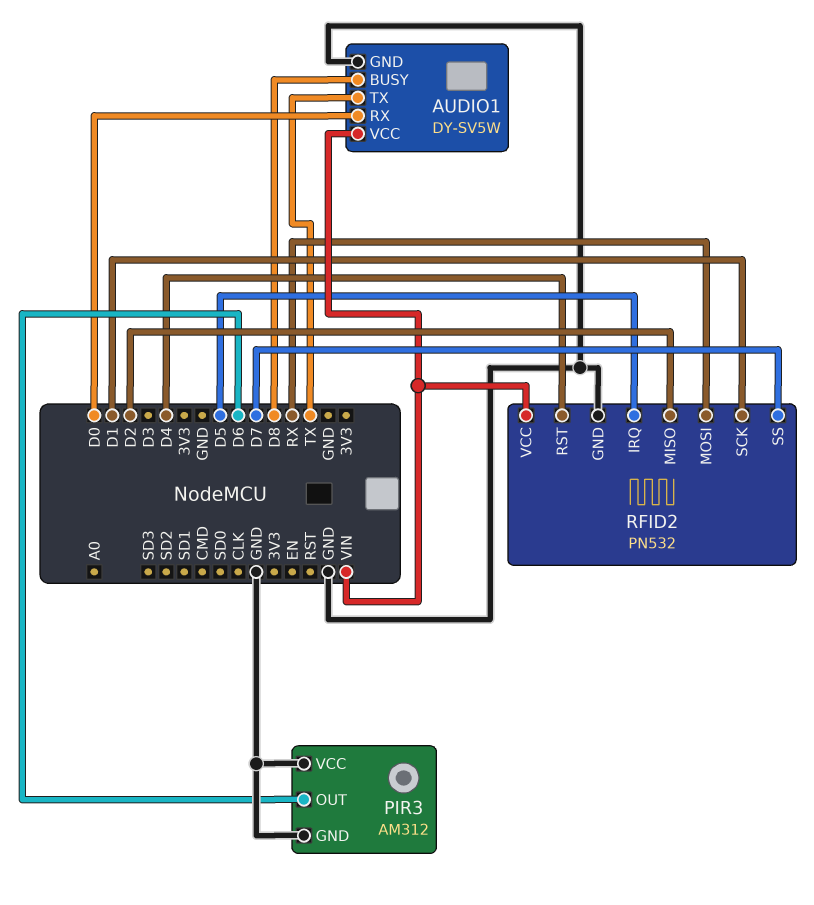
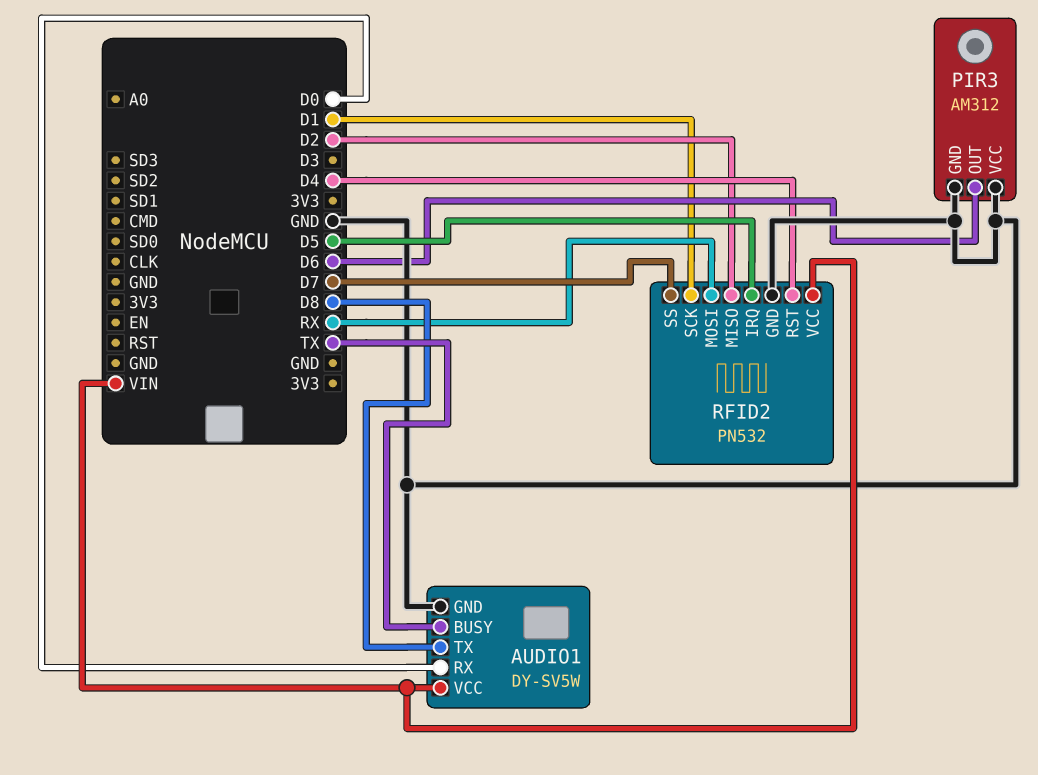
AUDIO1 pin BUSY: D8 -> TX
AUDIO1 pin TX: TX -> D8

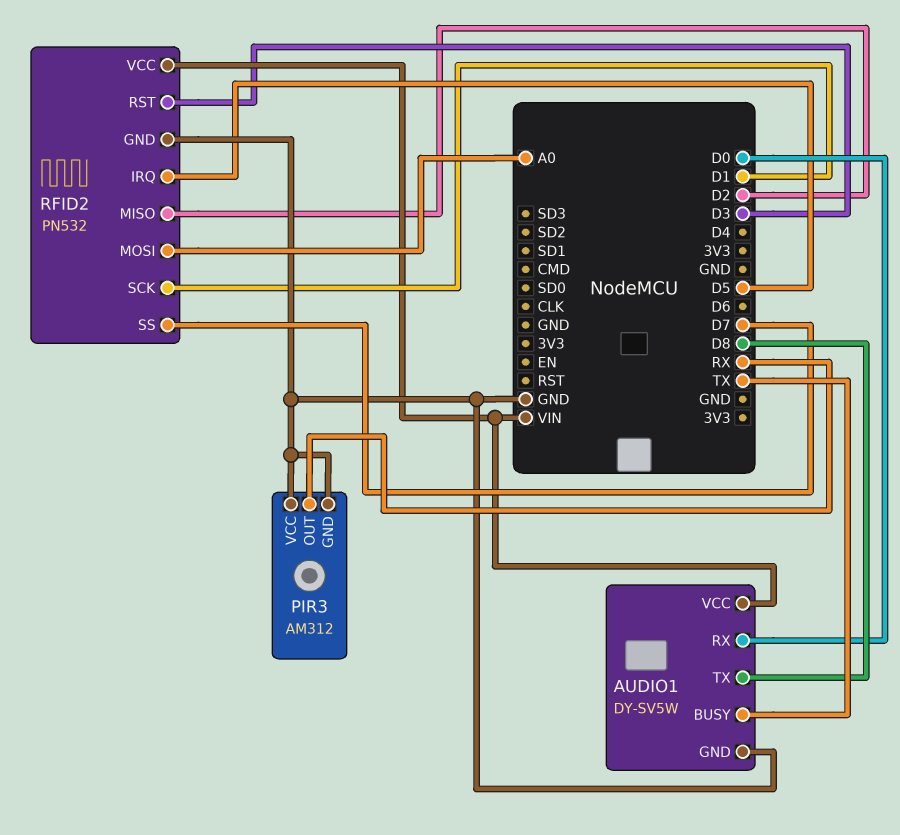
PIR3 pin OUT: D6 -> RX
RFID2 pin MOSI: RX -> A0
RFID2 pin RST: D4 -> D3

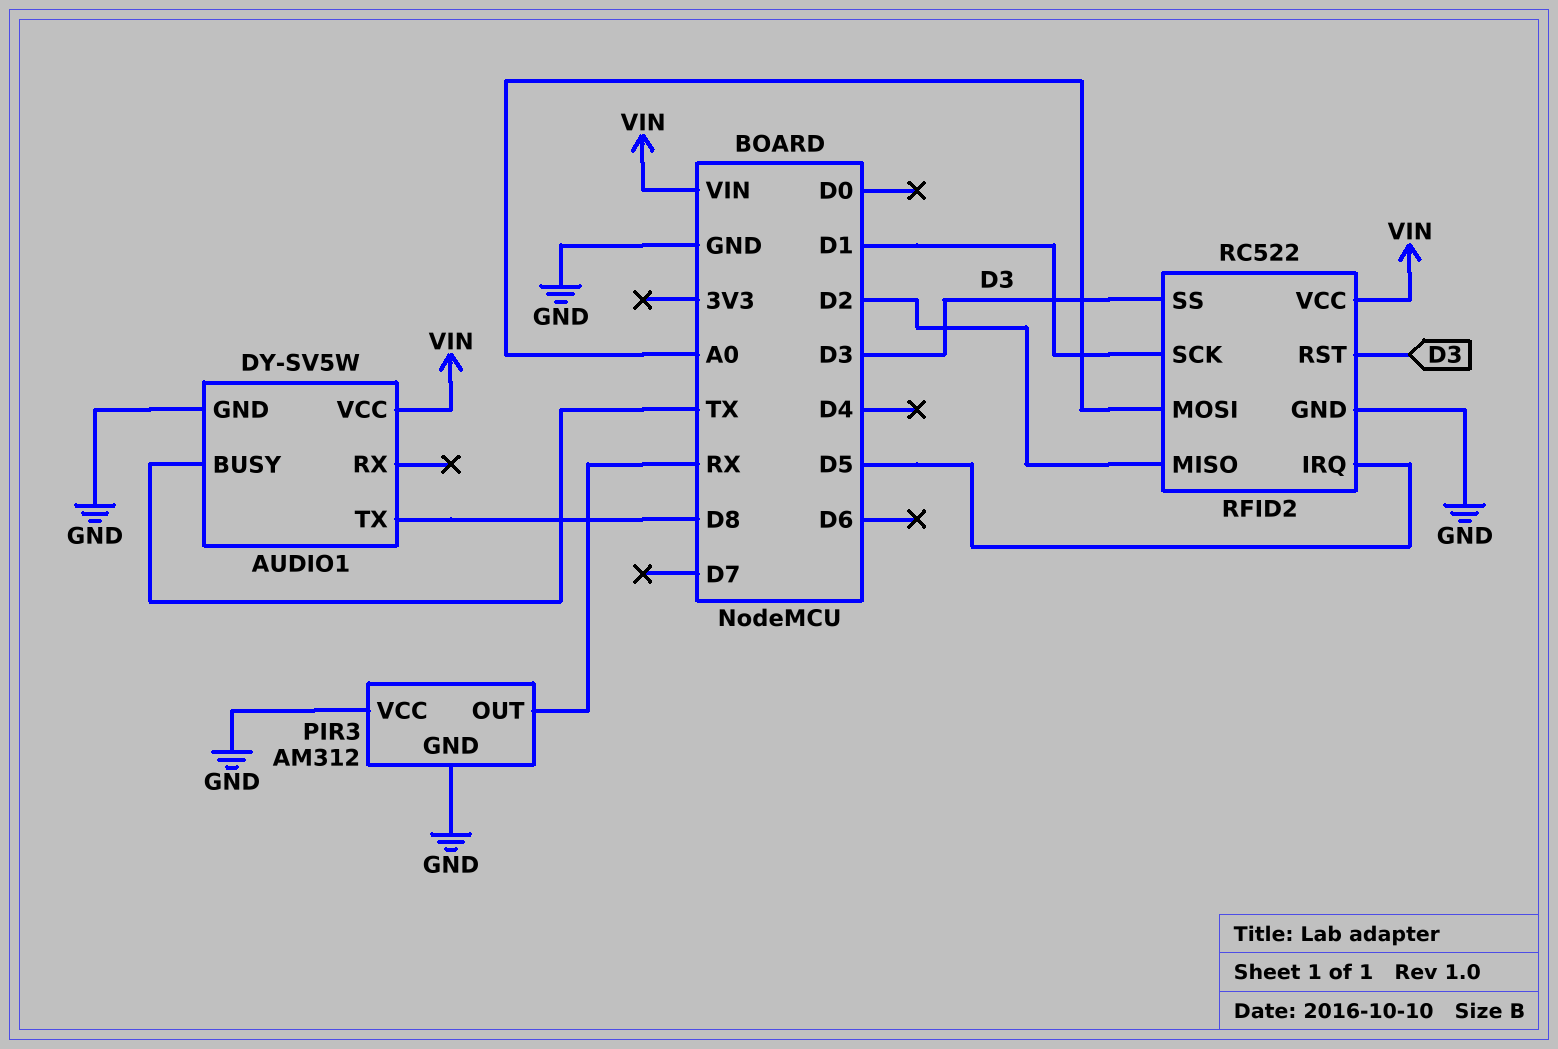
AUDIO1 pin RX: D0 -> none
RFID2: PN532 -> RC522
RFID2 pin SS: D7 -> D3

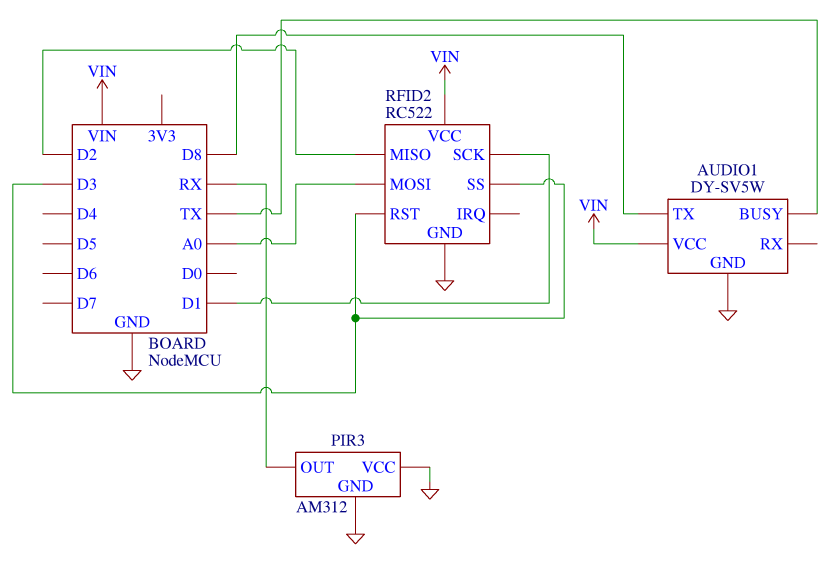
RFID2 pin IRQ: D5 -> none

